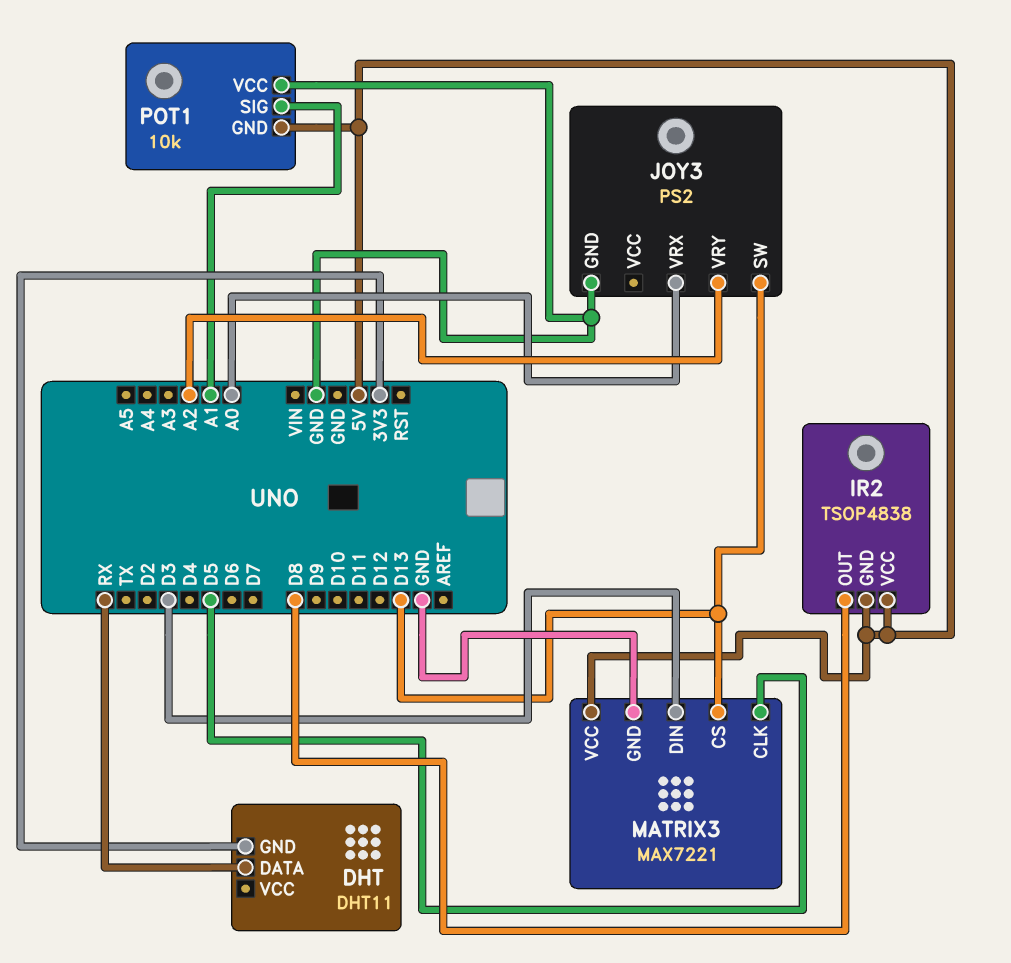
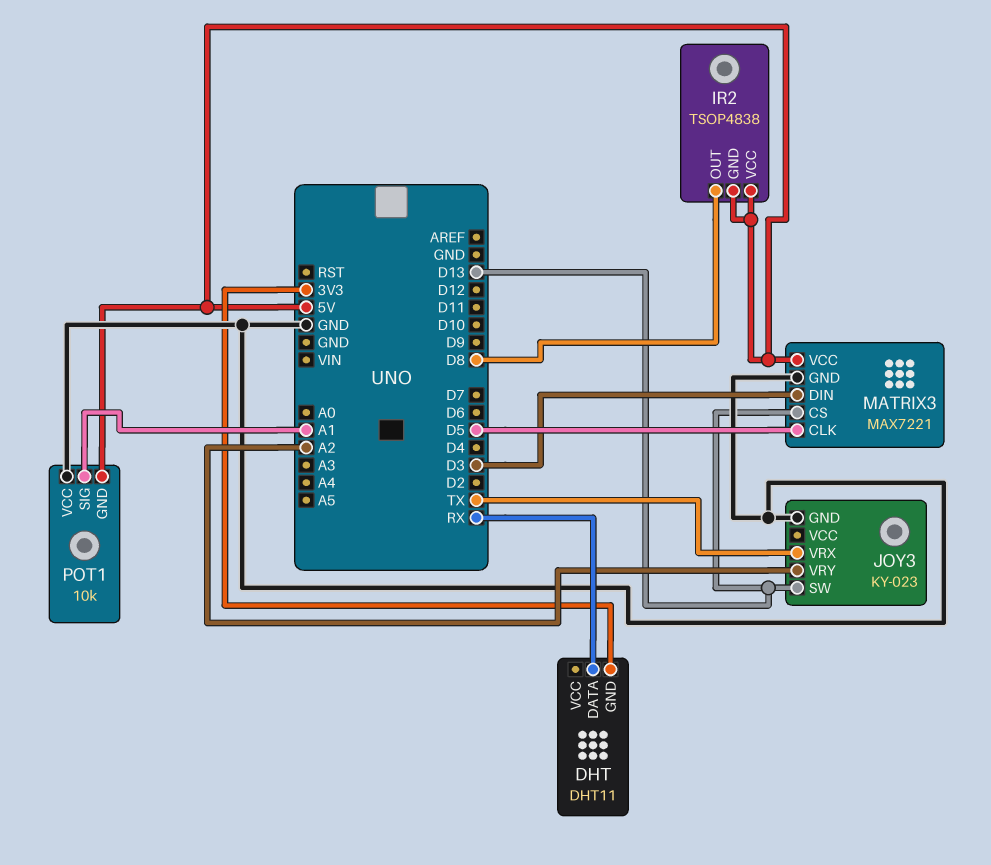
JOY3: PS2 -> KY-023
JOY3 pin VRX: A0 -> TX

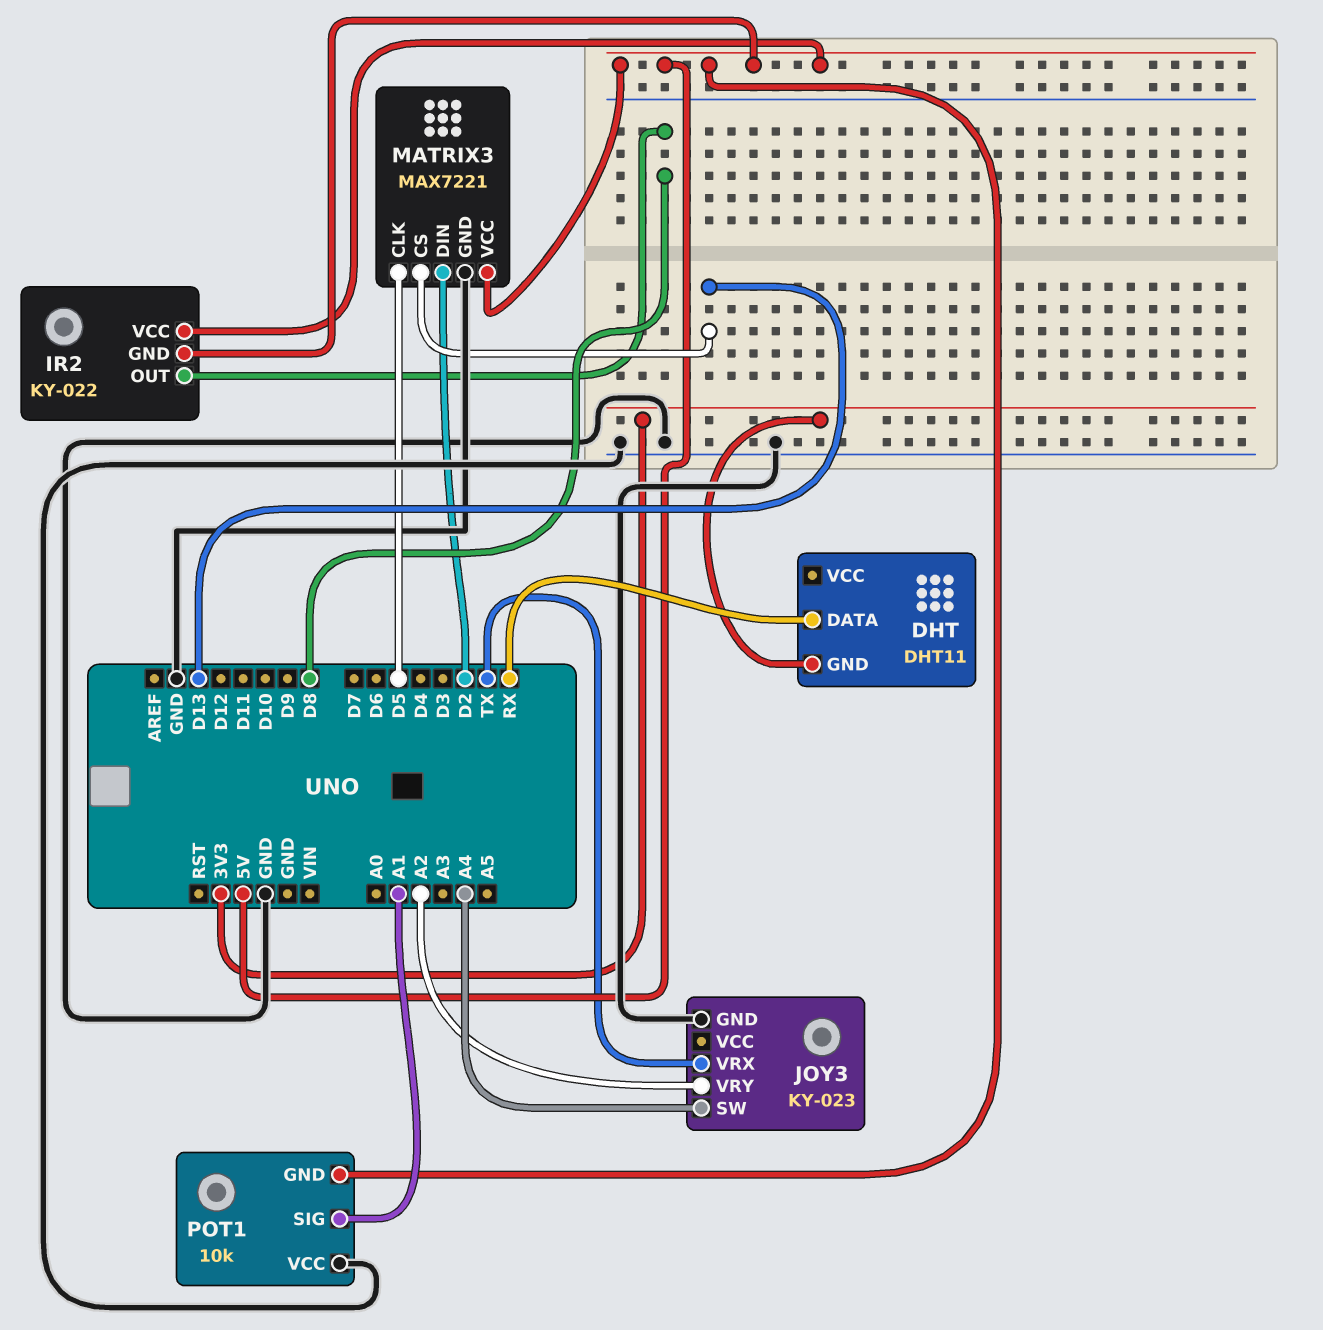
IR2: TSOP4838 -> KY-022
JOY3 pin SW: D13 -> A4
MATRIX3 pin DIN: D3 -> D2

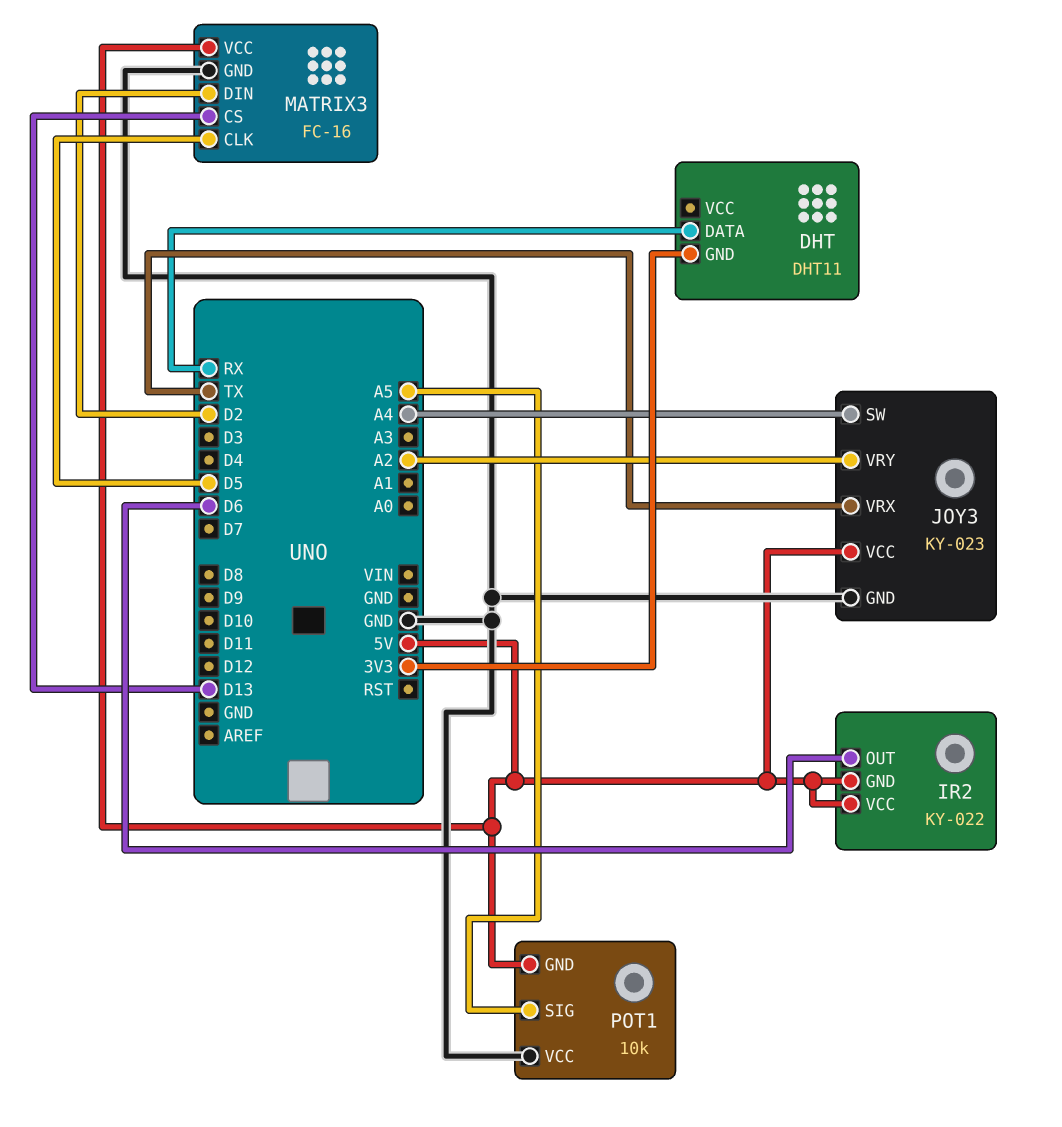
IR2 pin OUT: D8 -> D6
JOY3 pin VCC: none -> 5V
MATRIX3: MAX7221 -> FC-16
POT1 pin SIG: A1 -> A5

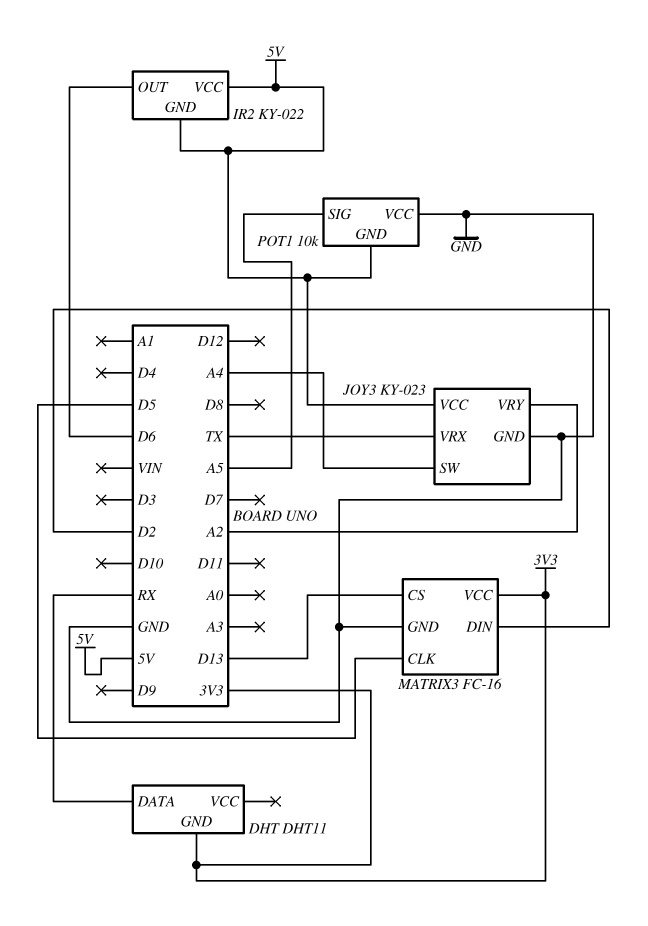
MATRIX3 pin VCC: 5V -> 3V3

